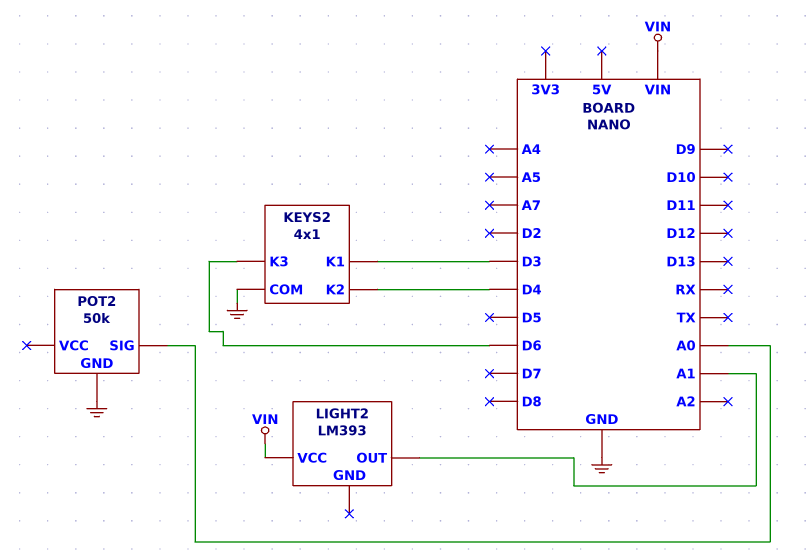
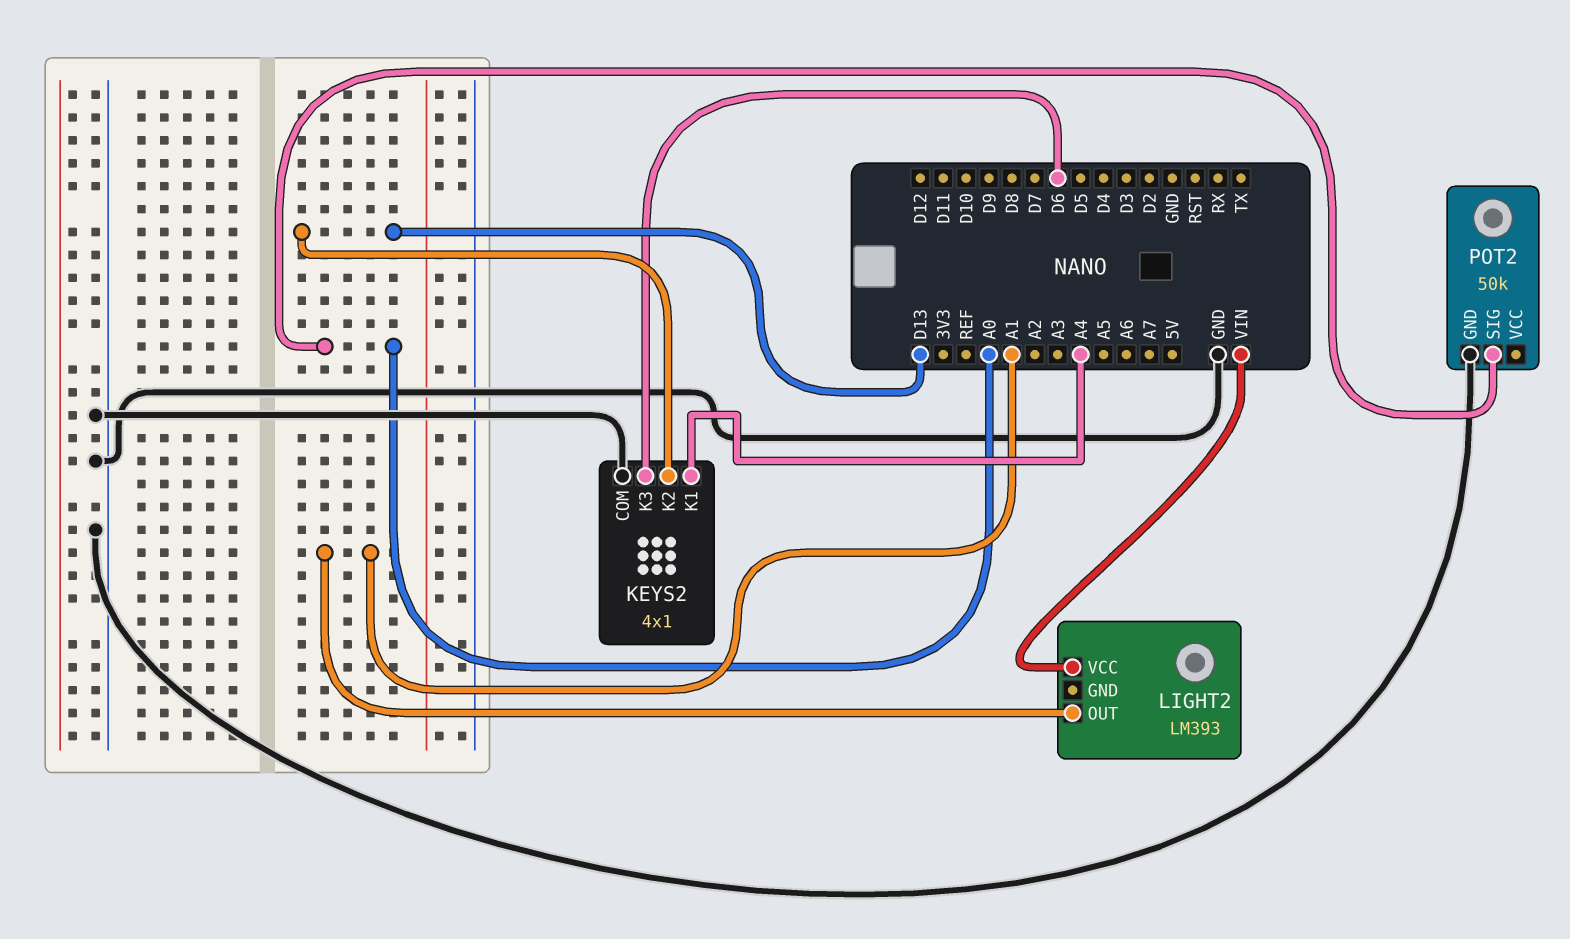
KEYS2 pin K1: D3 -> A4
KEYS2 pin K2: D4 -> D13

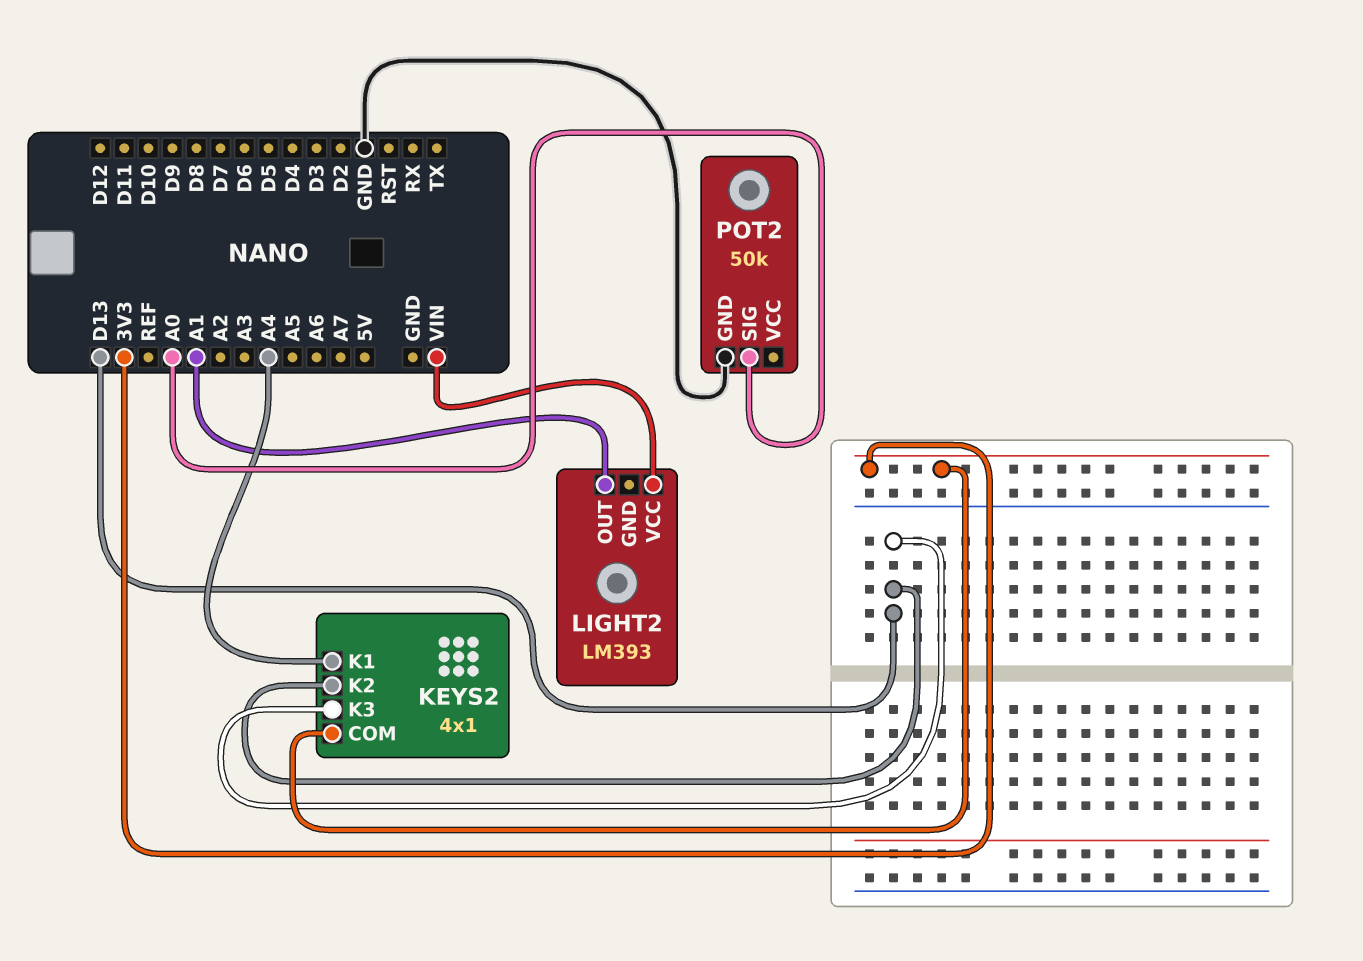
KEYS2 pin COM: GND -> 3V3
KEYS2 pin K3: D6 -> D13

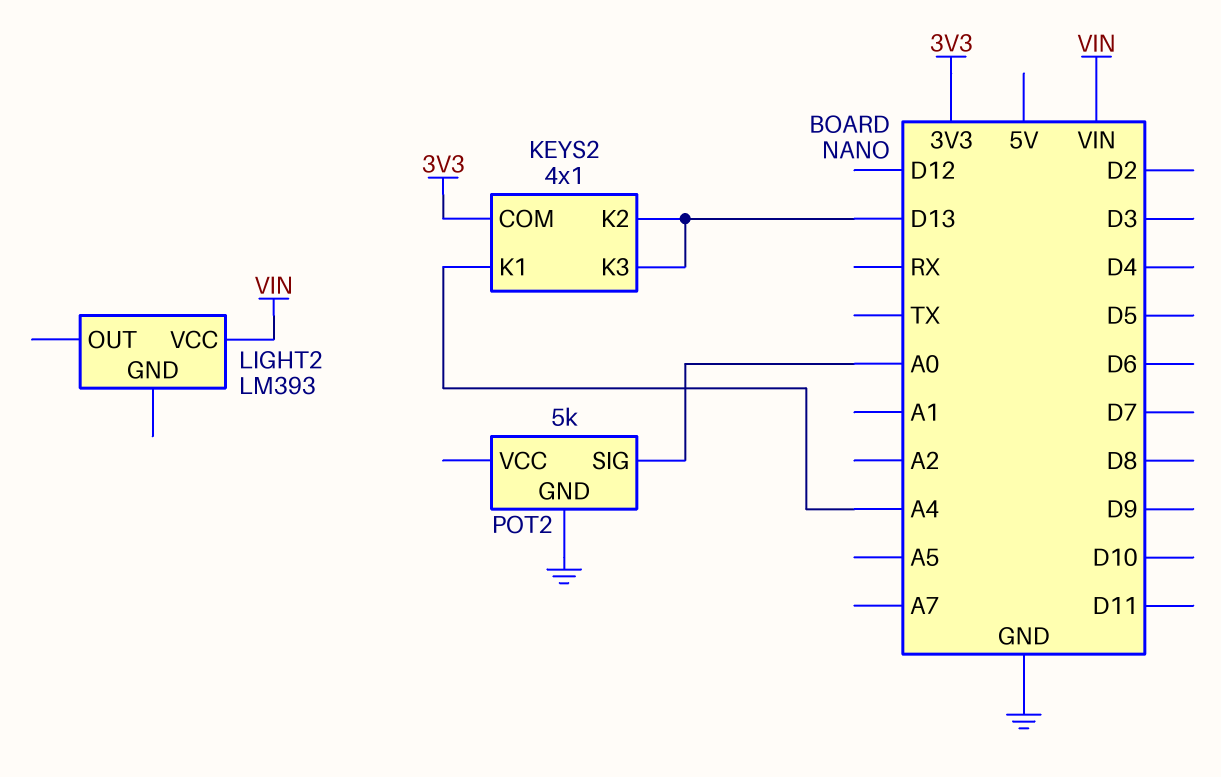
LIGHT2 pin OUT: A1 -> none
POT2: 50k -> 5k

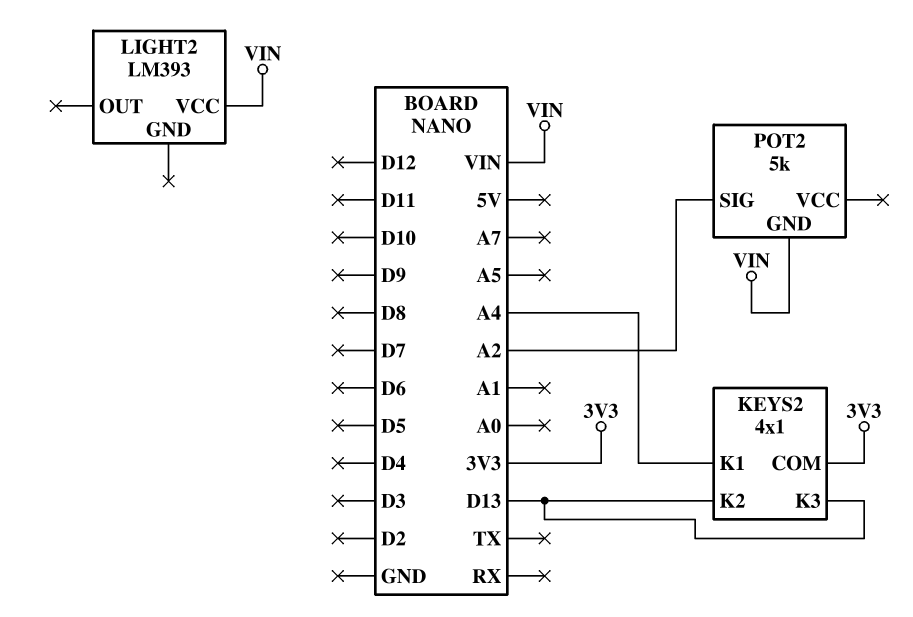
POT2 pin GND: GND -> VIN
POT2 pin SIG: A0 -> A2

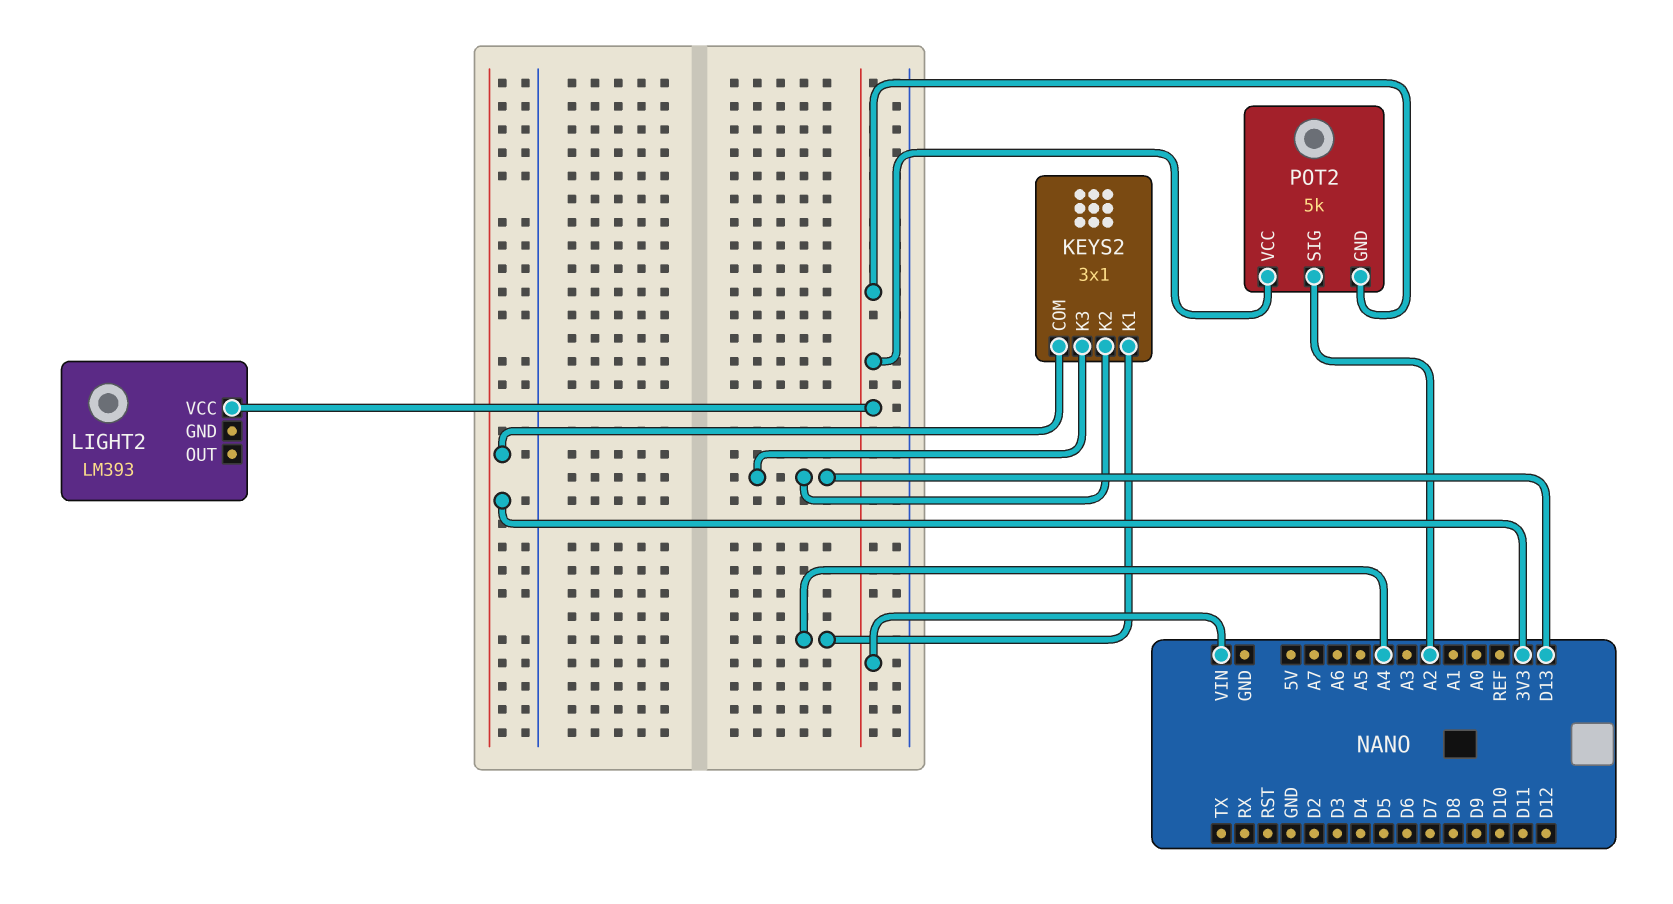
KEYS2: 4x1 -> 3x1
POT2 pin VCC: none -> VIN

